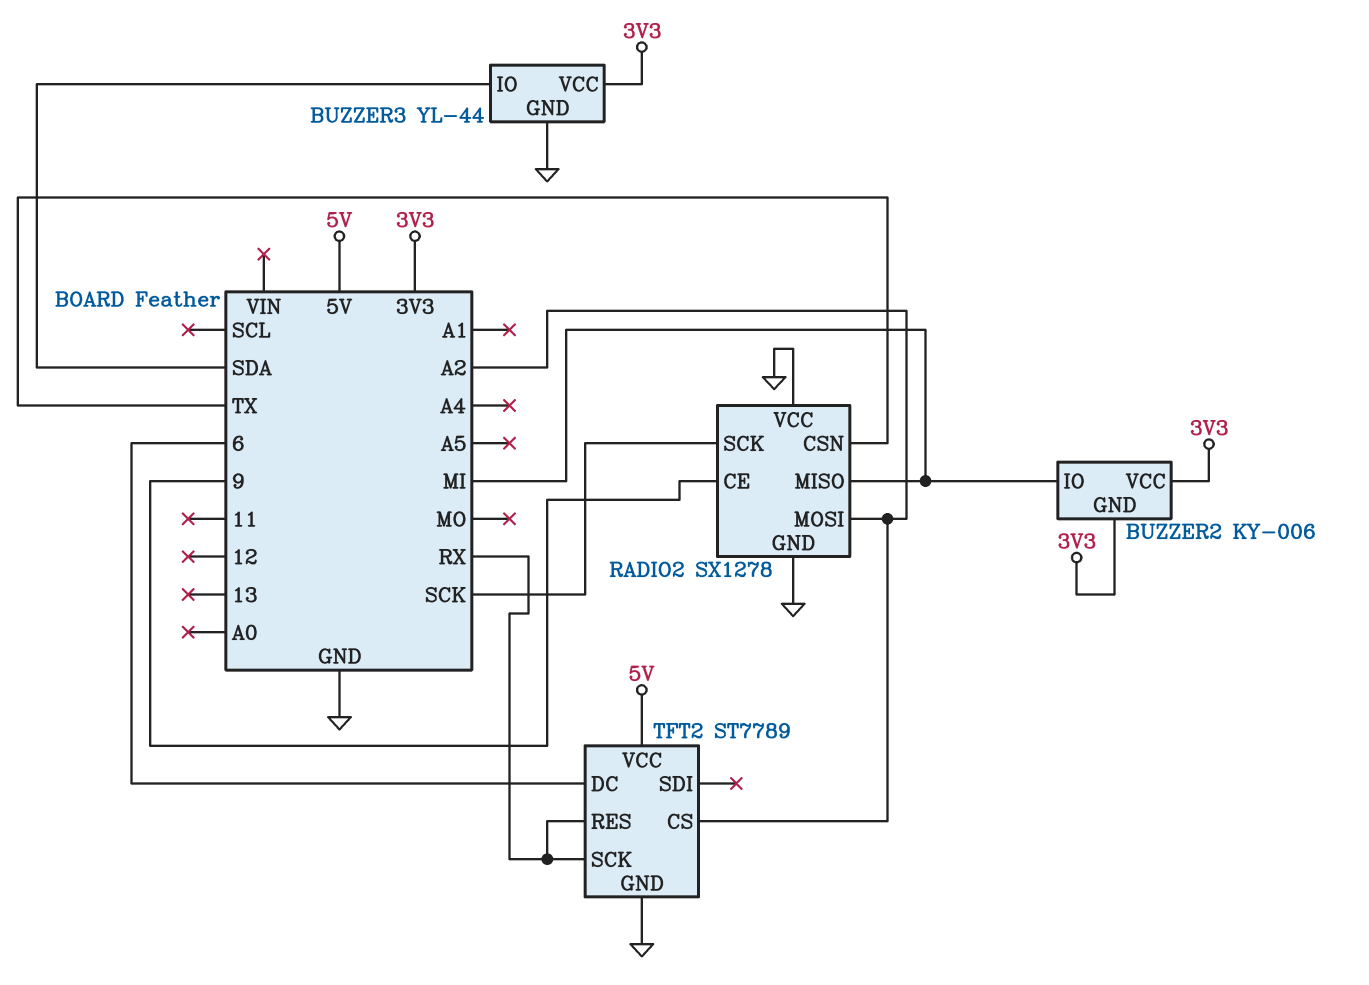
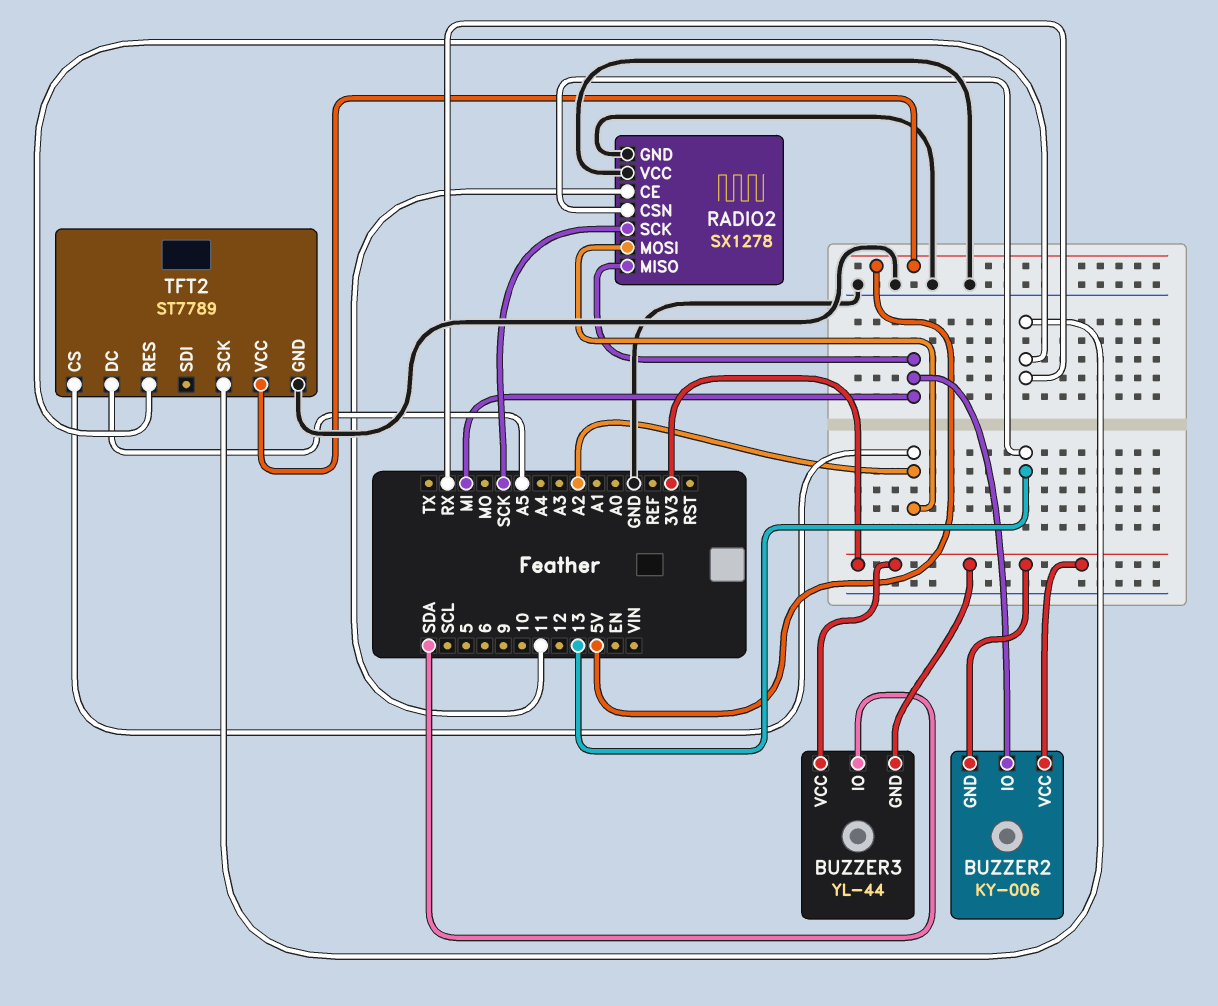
BUZZER3 pin GND: GND -> 3V3
RADIO2 pin CE: 9 -> 11
RADIO2 pin CSN: TX -> 13
TFT2 pin DC: 6 -> A5

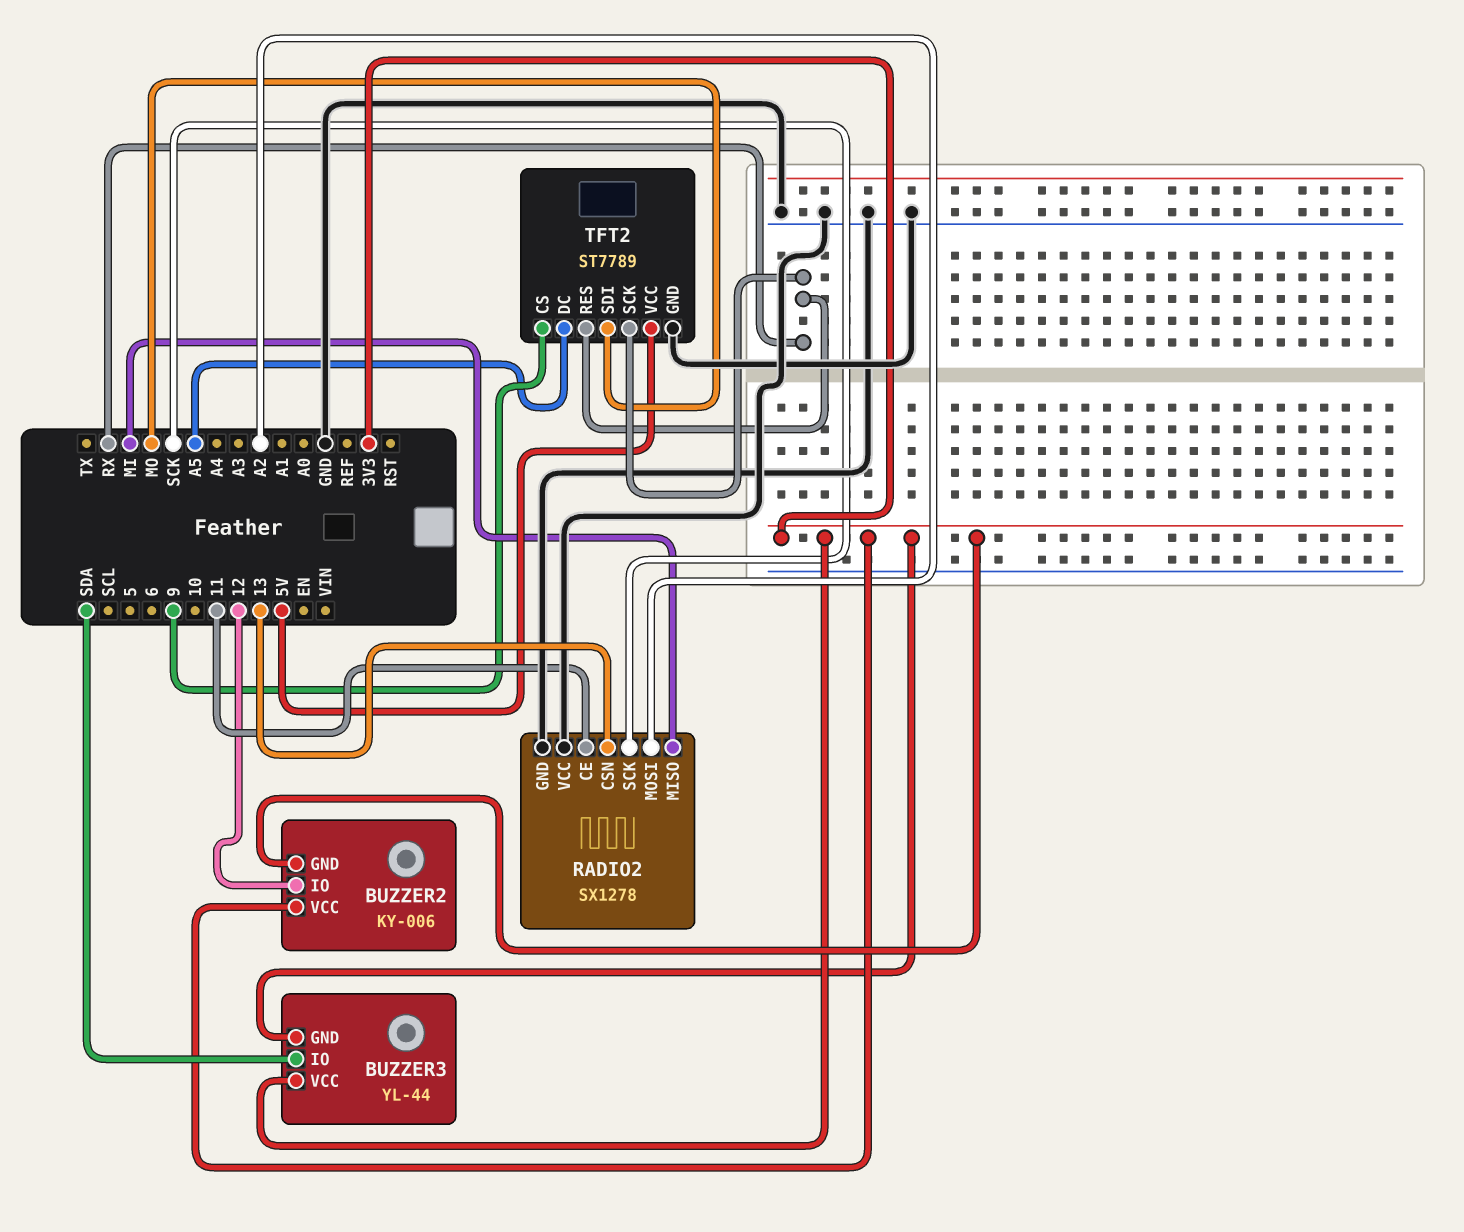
BUZZER2 pin IO: MI -> 12
TFT2 pin CS: A2 -> 9
TFT2 pin SDI: none -> MO

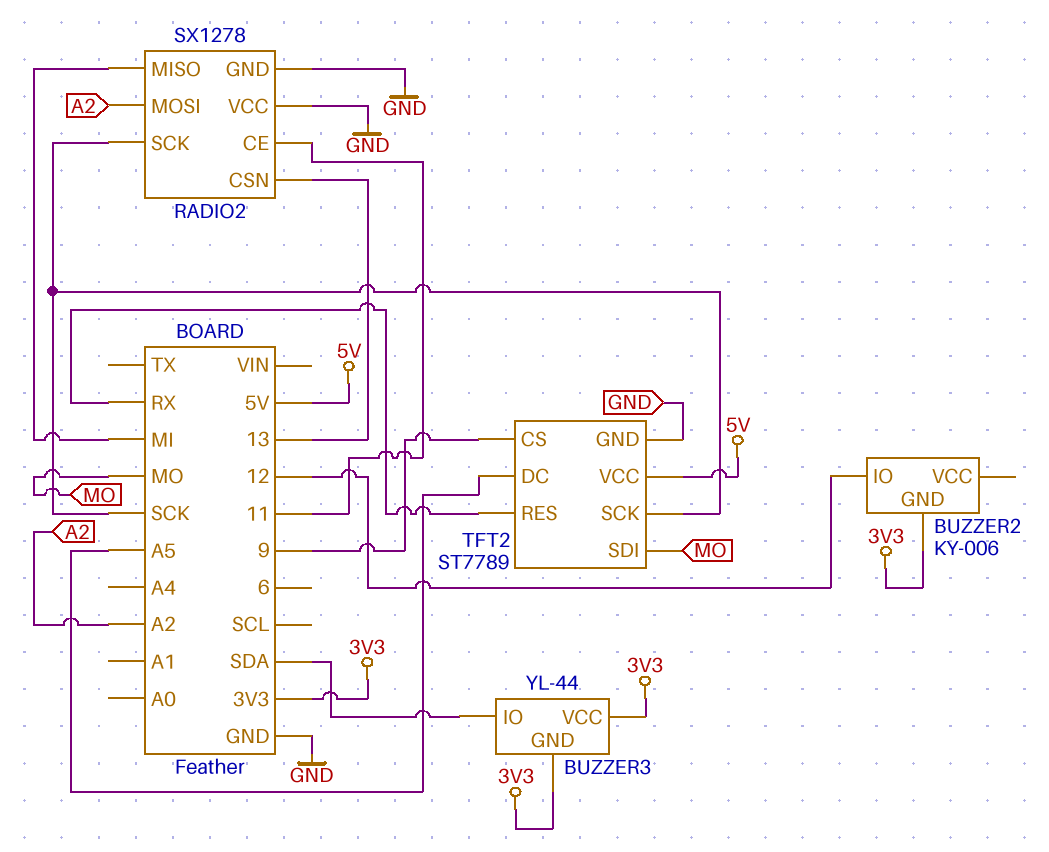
BUZZER2 pin VCC: 3V3 -> none
TFT2 pin SCK: RX -> SCK

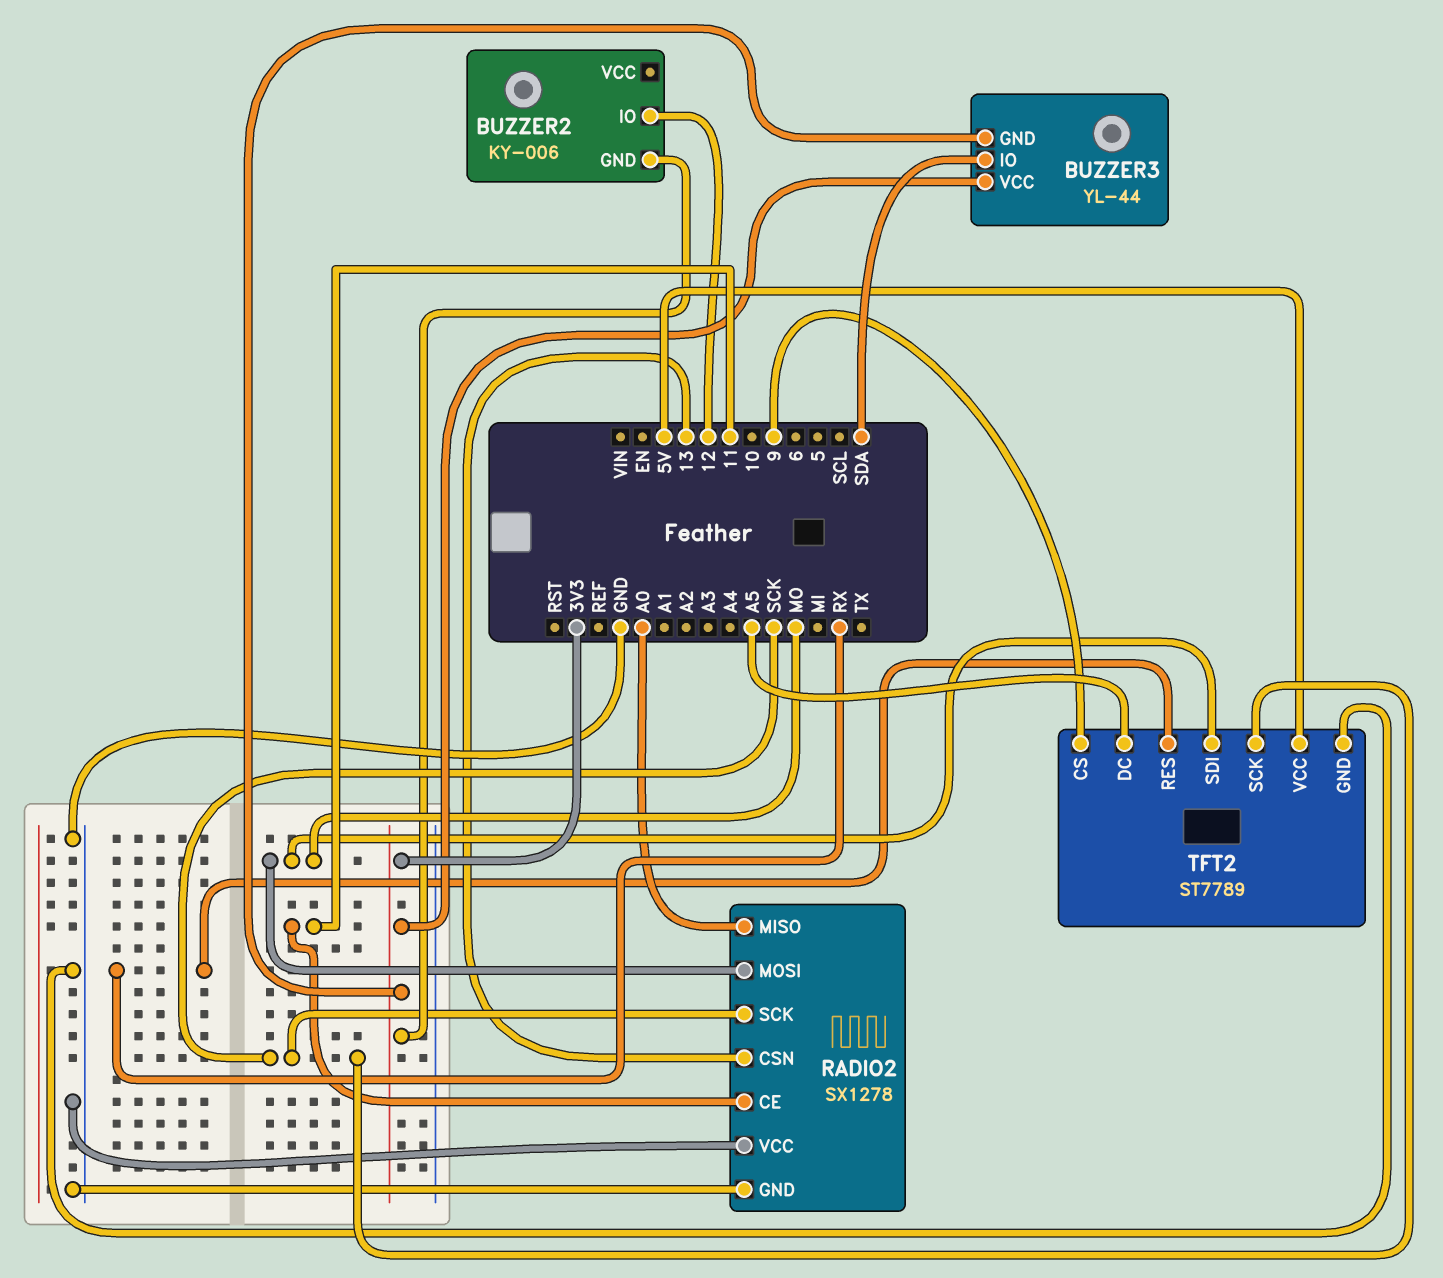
RADIO2 pin MISO: MI -> A0
RADIO2 pin MOSI: A2 -> MO

